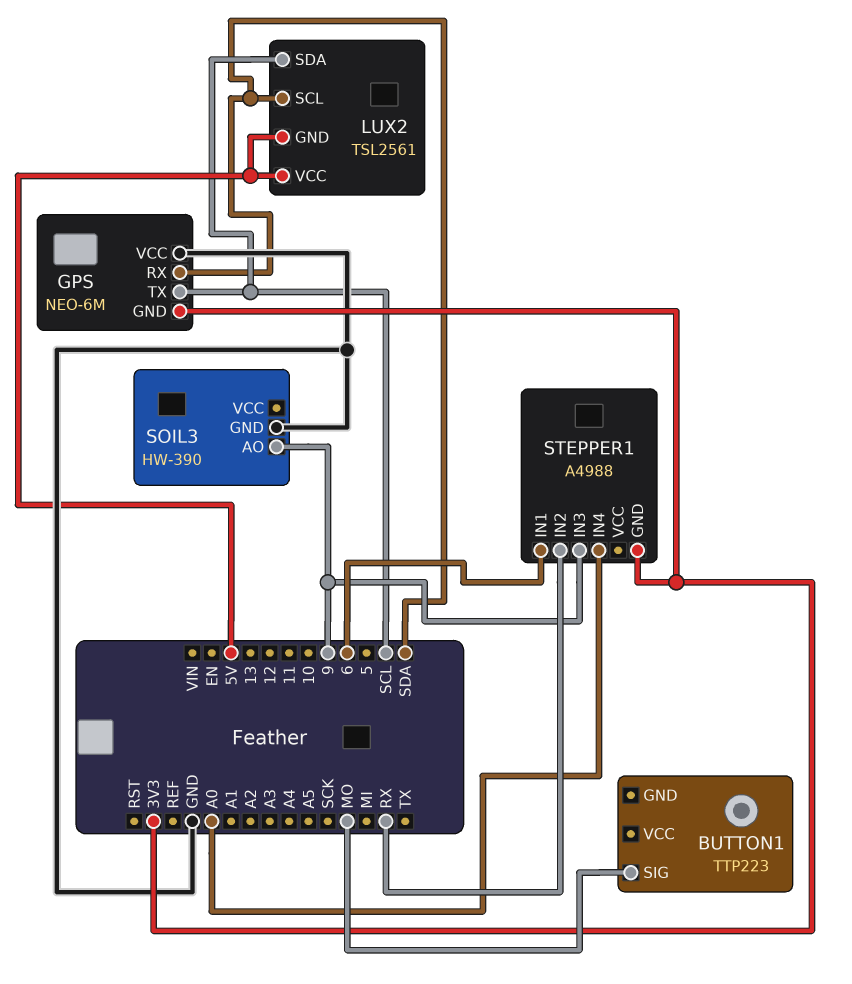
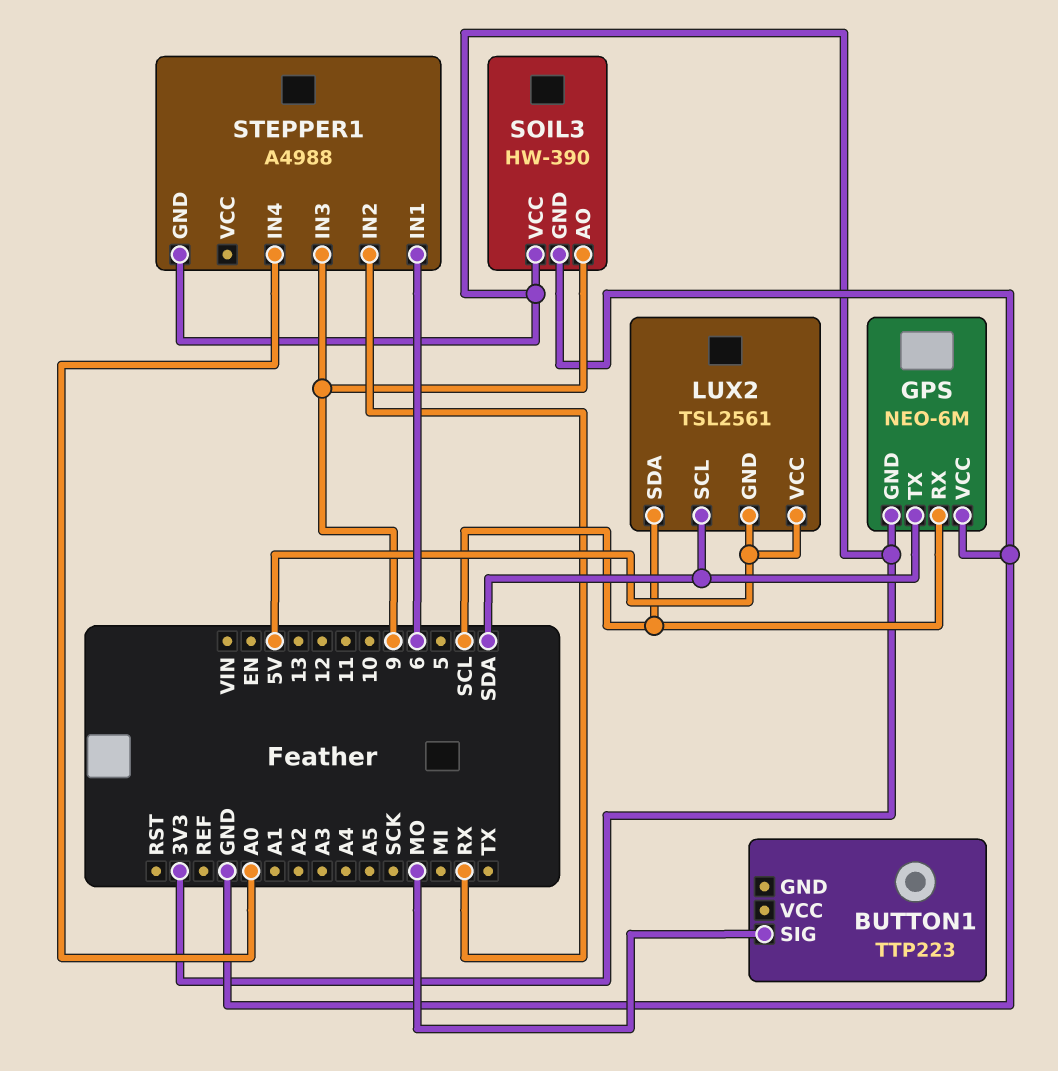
GPS pin RX: SDA -> SCL
GPS pin TX: SCL -> SDA
SOIL3 pin VCC: none -> 3V3

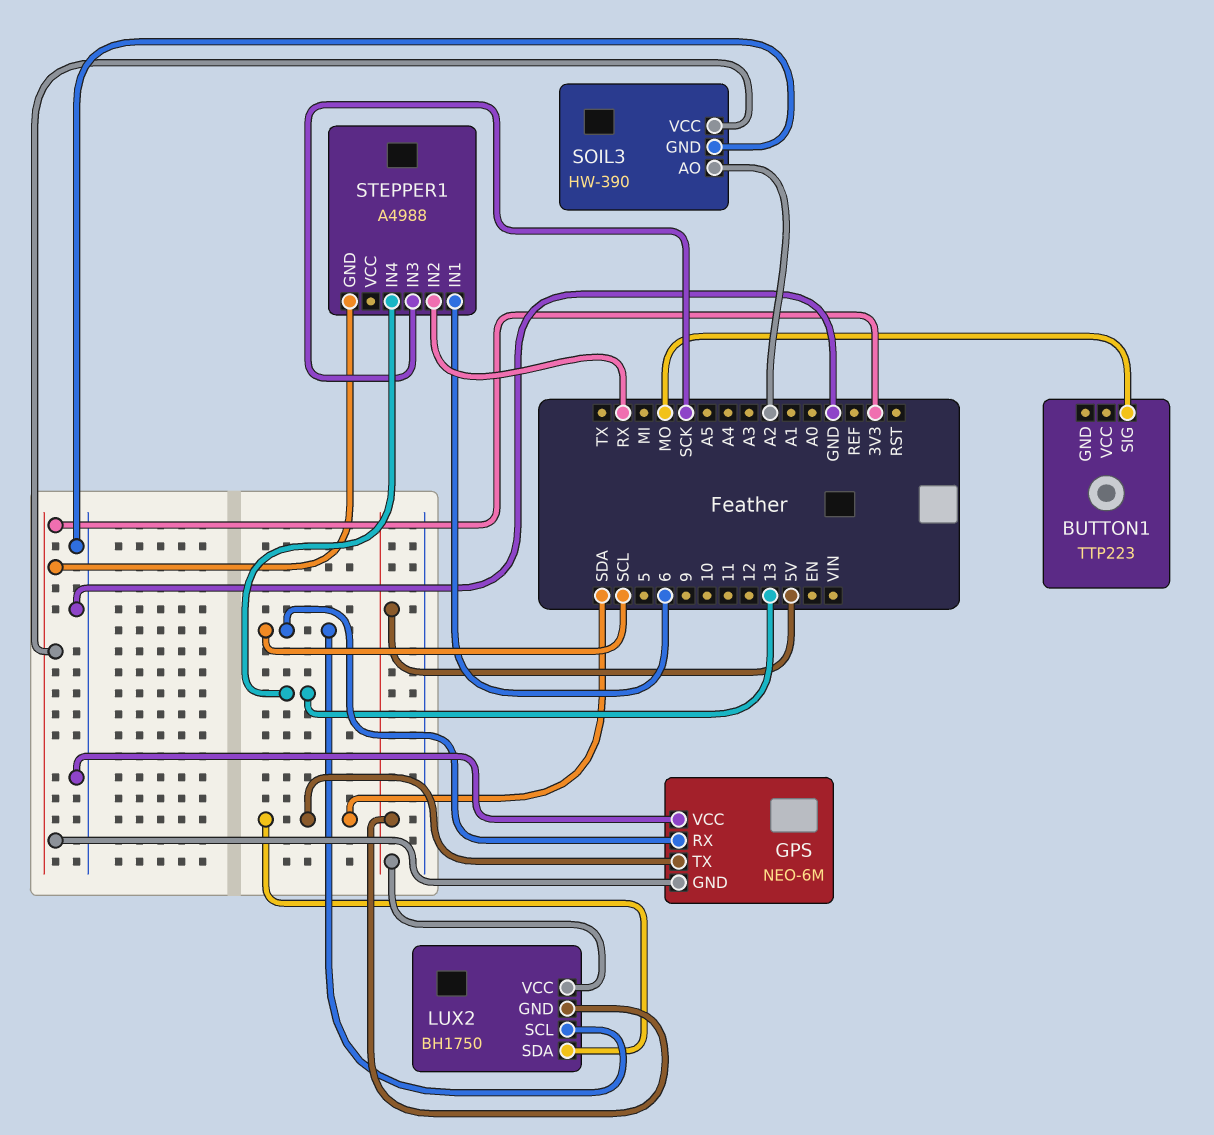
LUX2: TSL2561 -> BH1750
LUX2 pin SCL: SDA -> SCL
LUX2 pin SDA: SCL -> SDA
SOIL3 pin AO: 9 -> A2
STEPPER1 pin IN3: 9 -> SCK
STEPPER1 pin IN4: A0 -> 13

